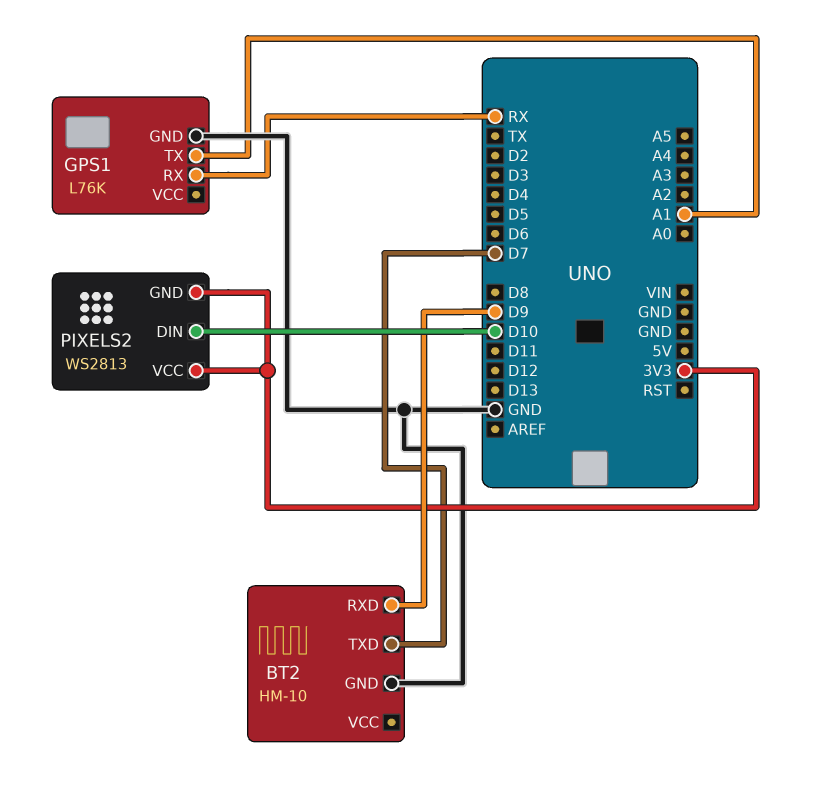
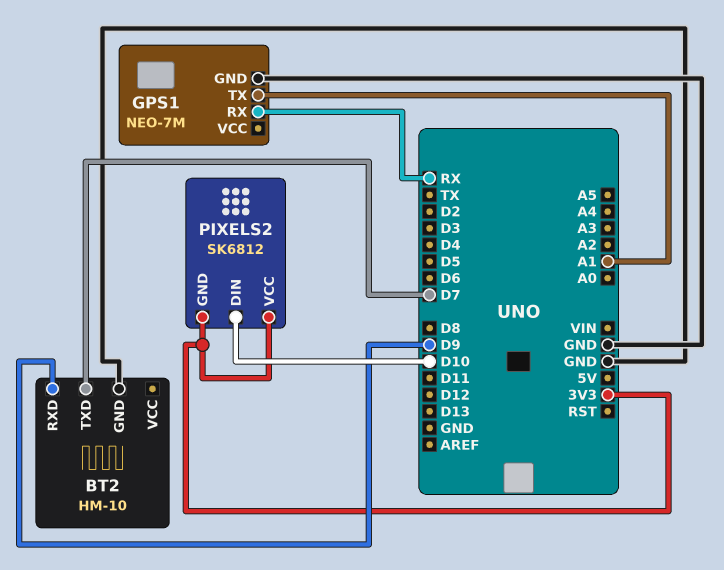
GPS1: L76K -> NEO-7M
PIXELS2: WS2813 -> SK6812

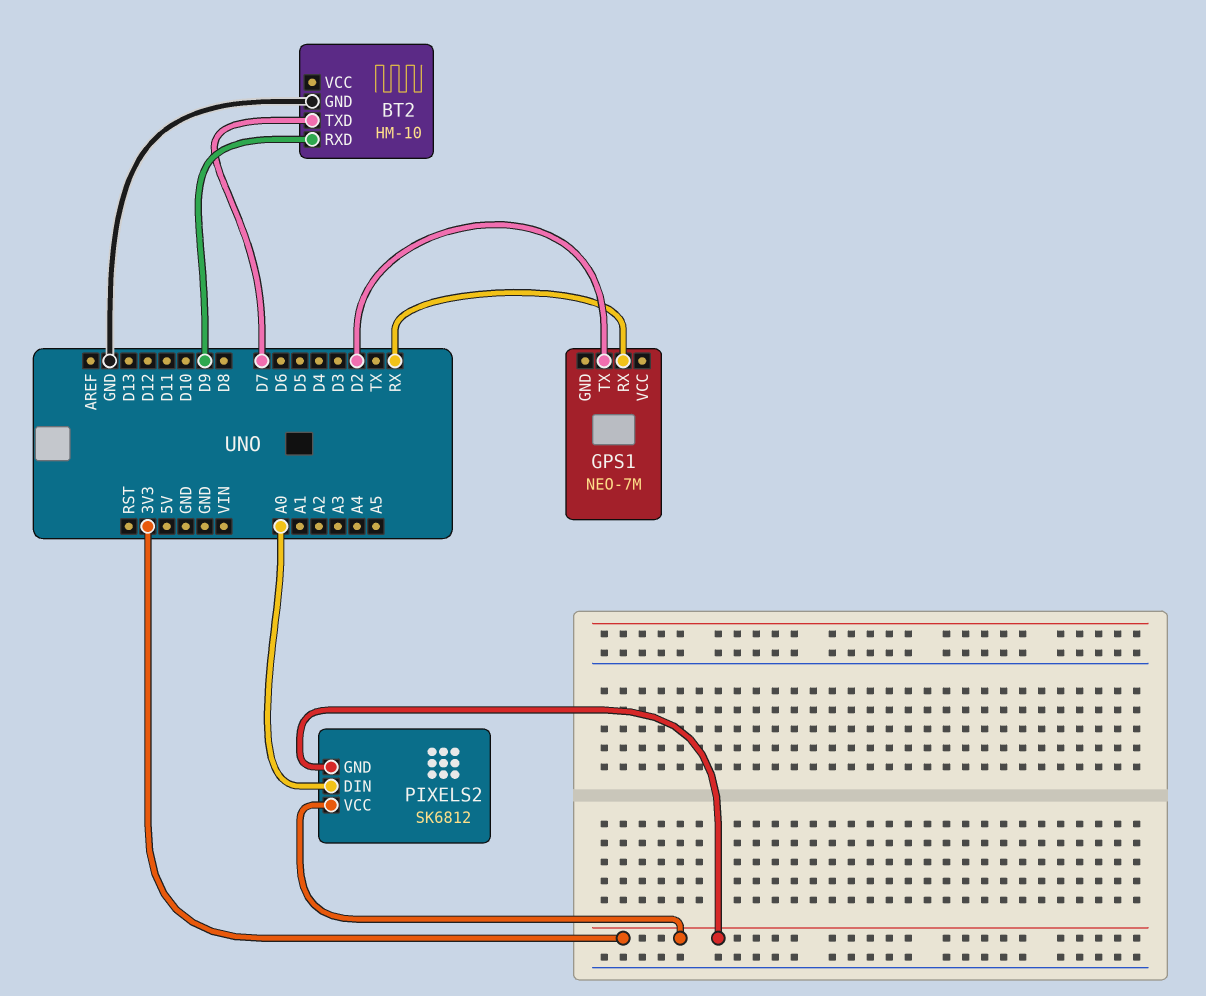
GPS1 pin GND: GND -> none
GPS1 pin TX: A1 -> D2
PIXELS2 pin DIN: D10 -> A0

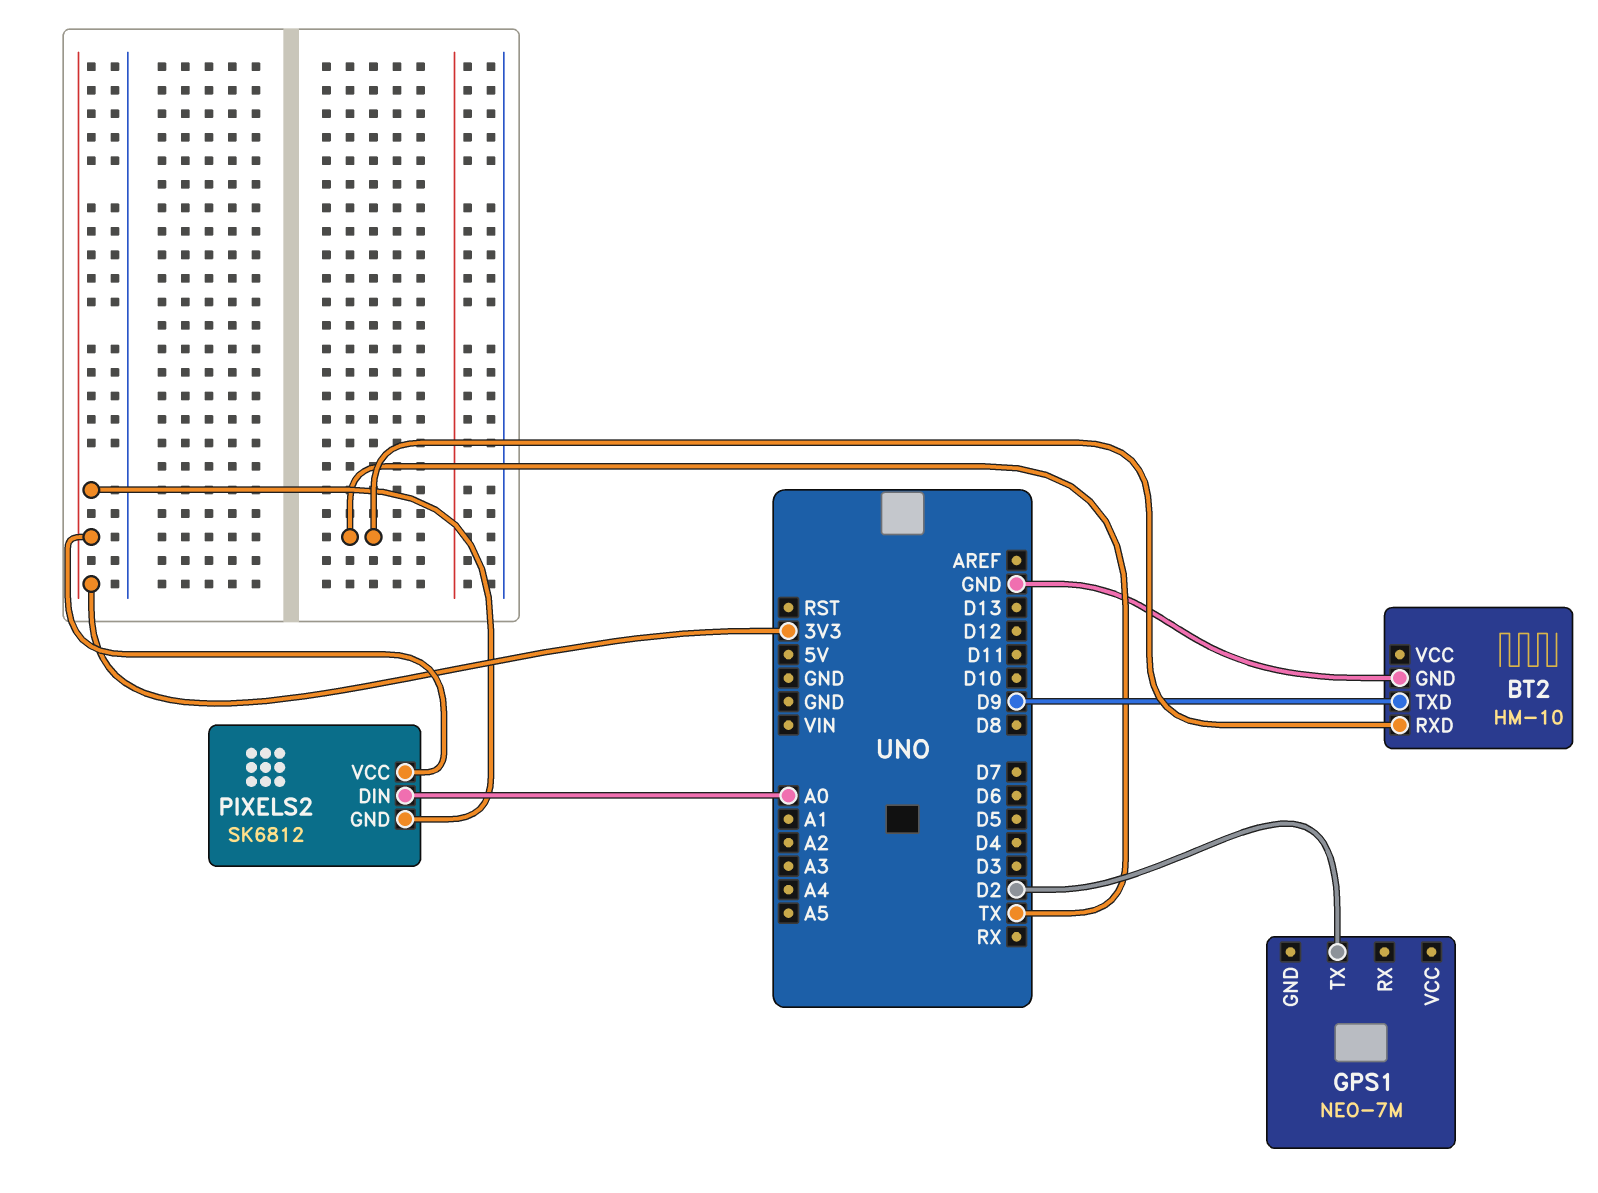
BT2 pin RXD: D9 -> TX
BT2 pin TXD: D7 -> D9
GPS1 pin RX: RX -> none

